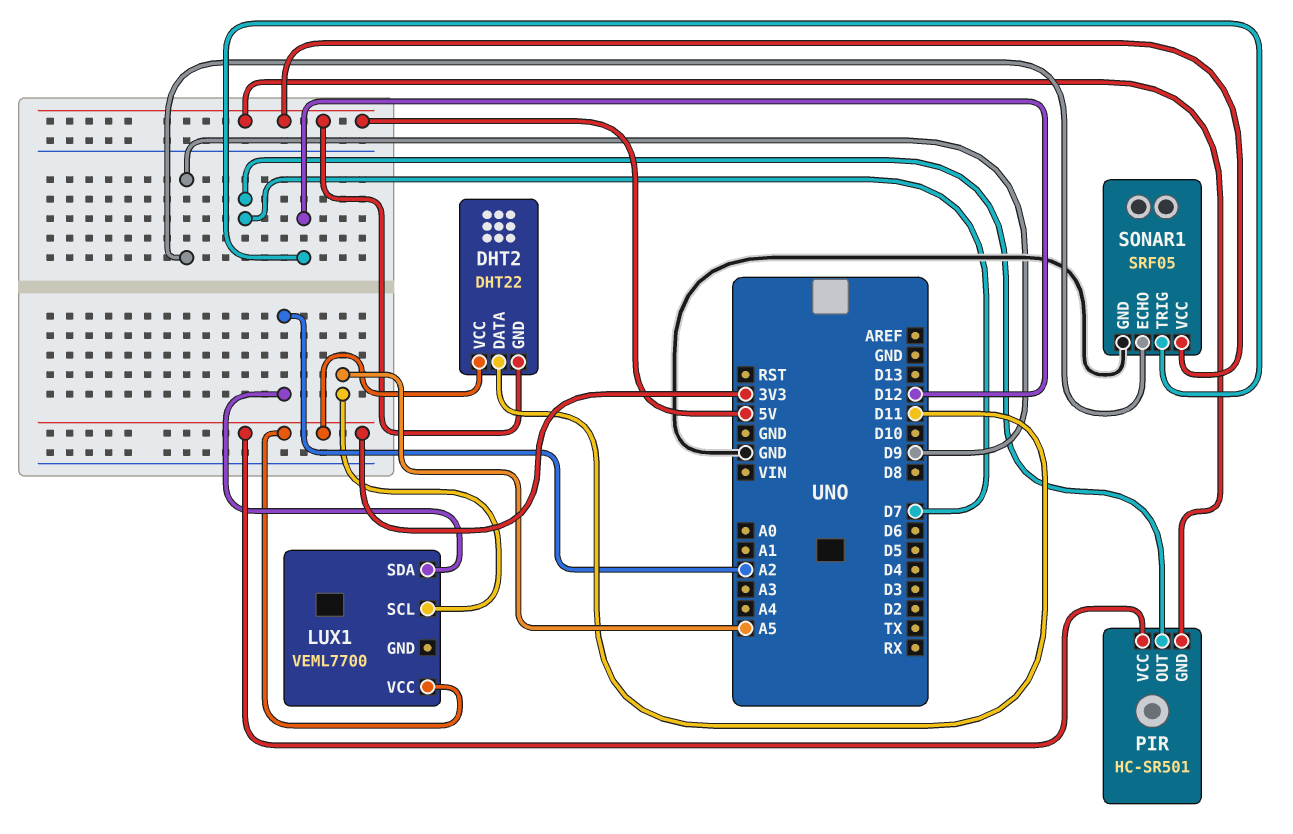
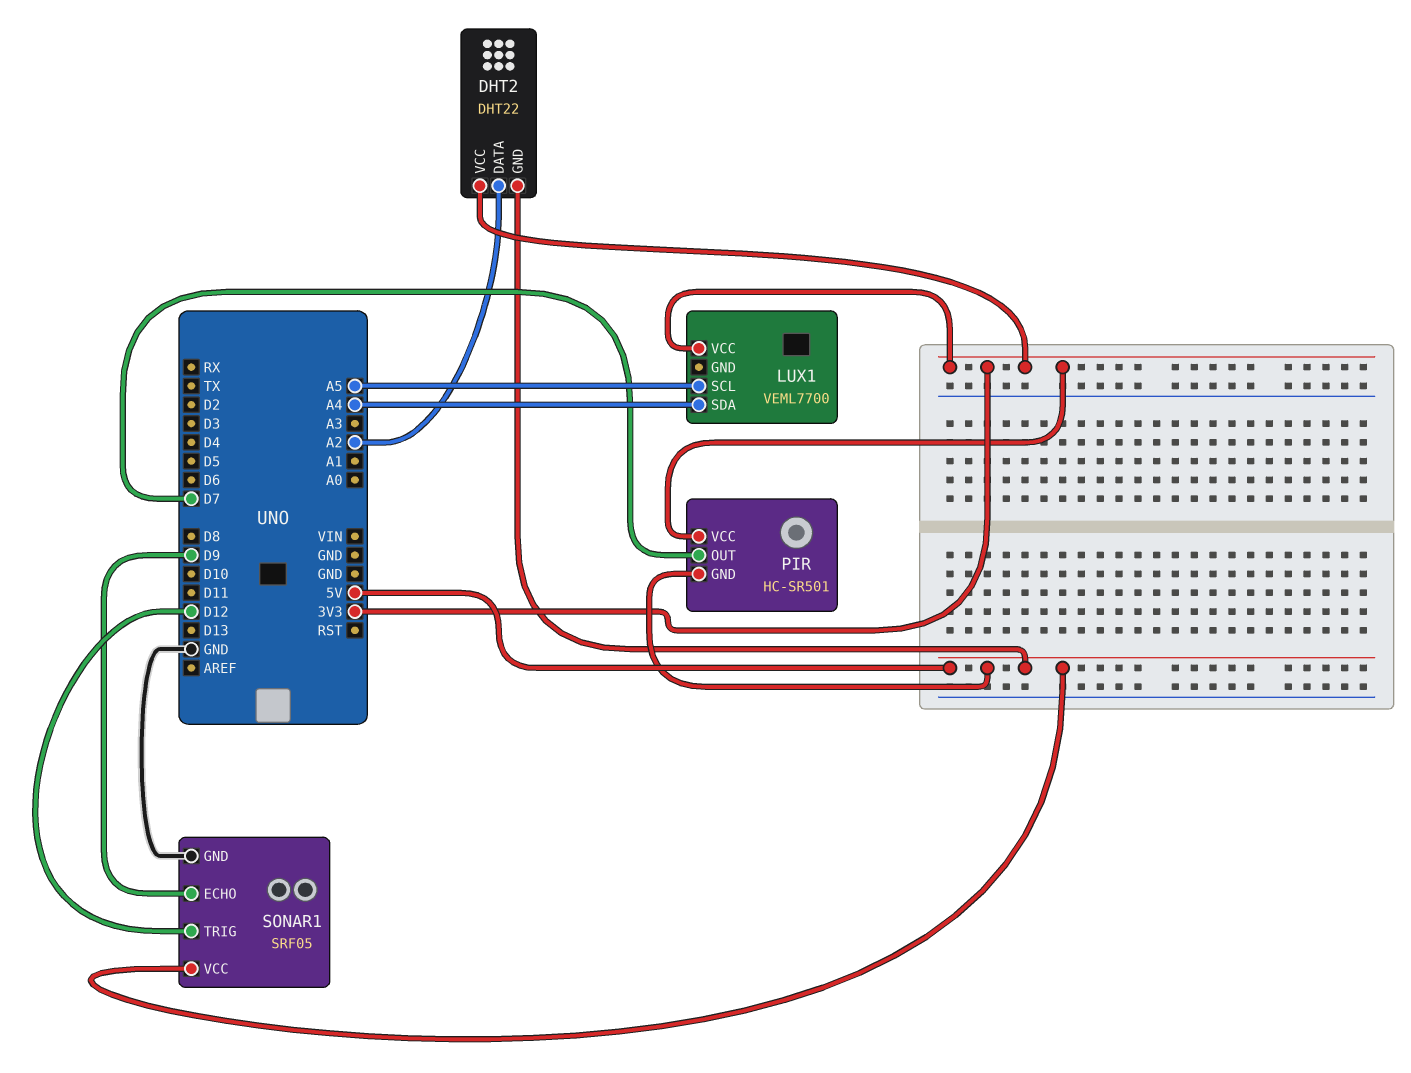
DHT2 pin DATA: D11 -> A2
LUX1 pin SDA: A2 -> A4

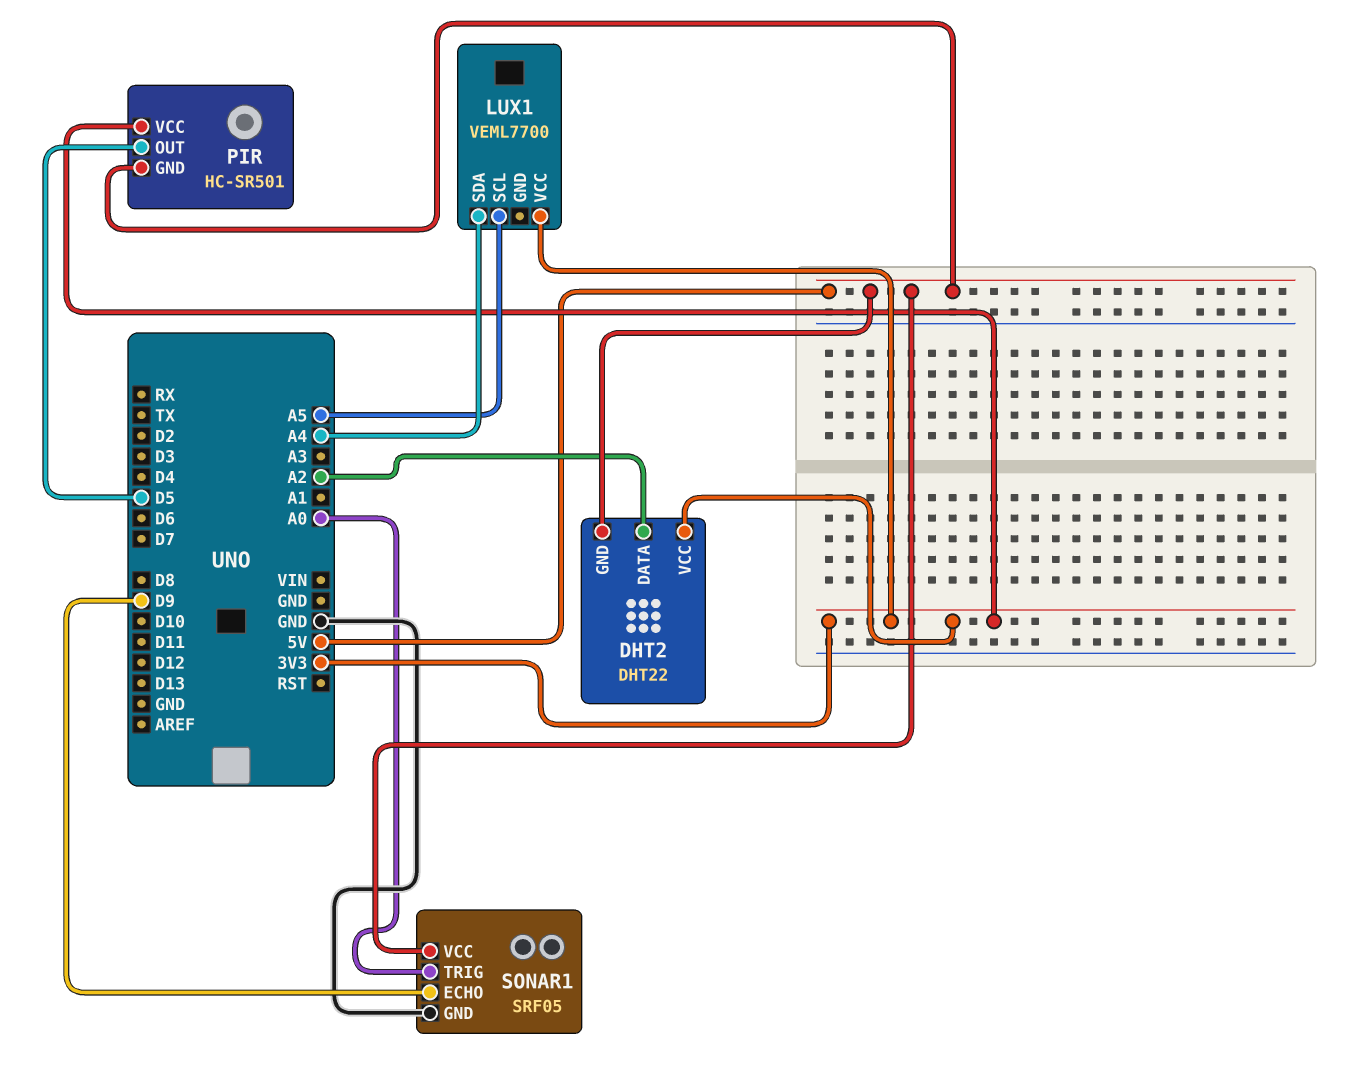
PIR pin OUT: D7 -> D5
SONAR1 pin TRIG: D12 -> A0

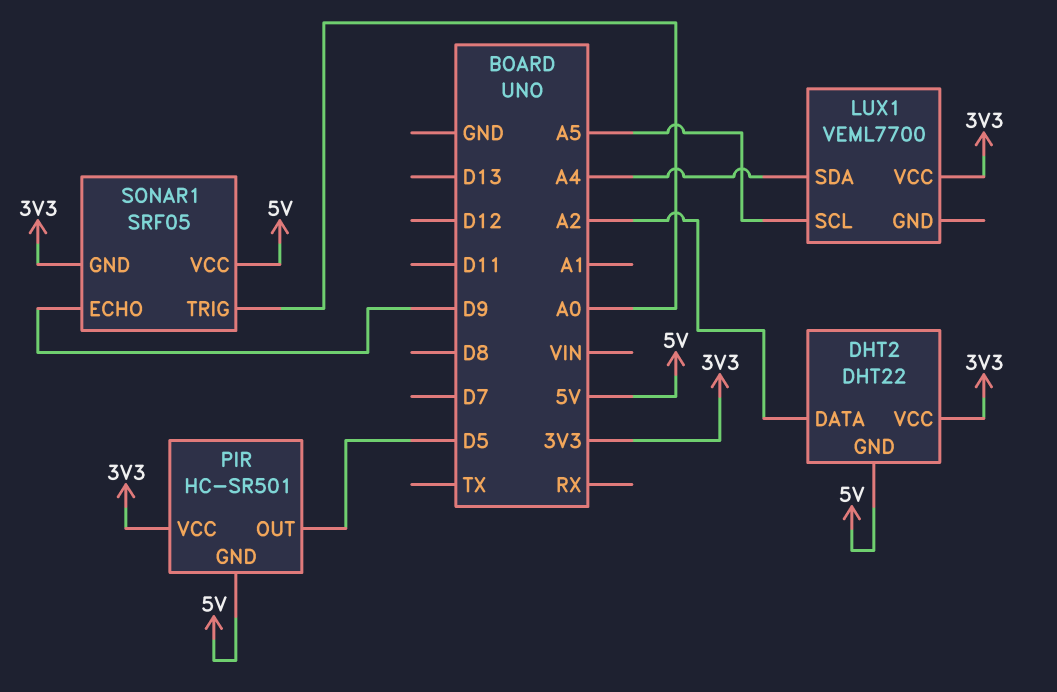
SONAR1 pin GND: GND -> 3V3

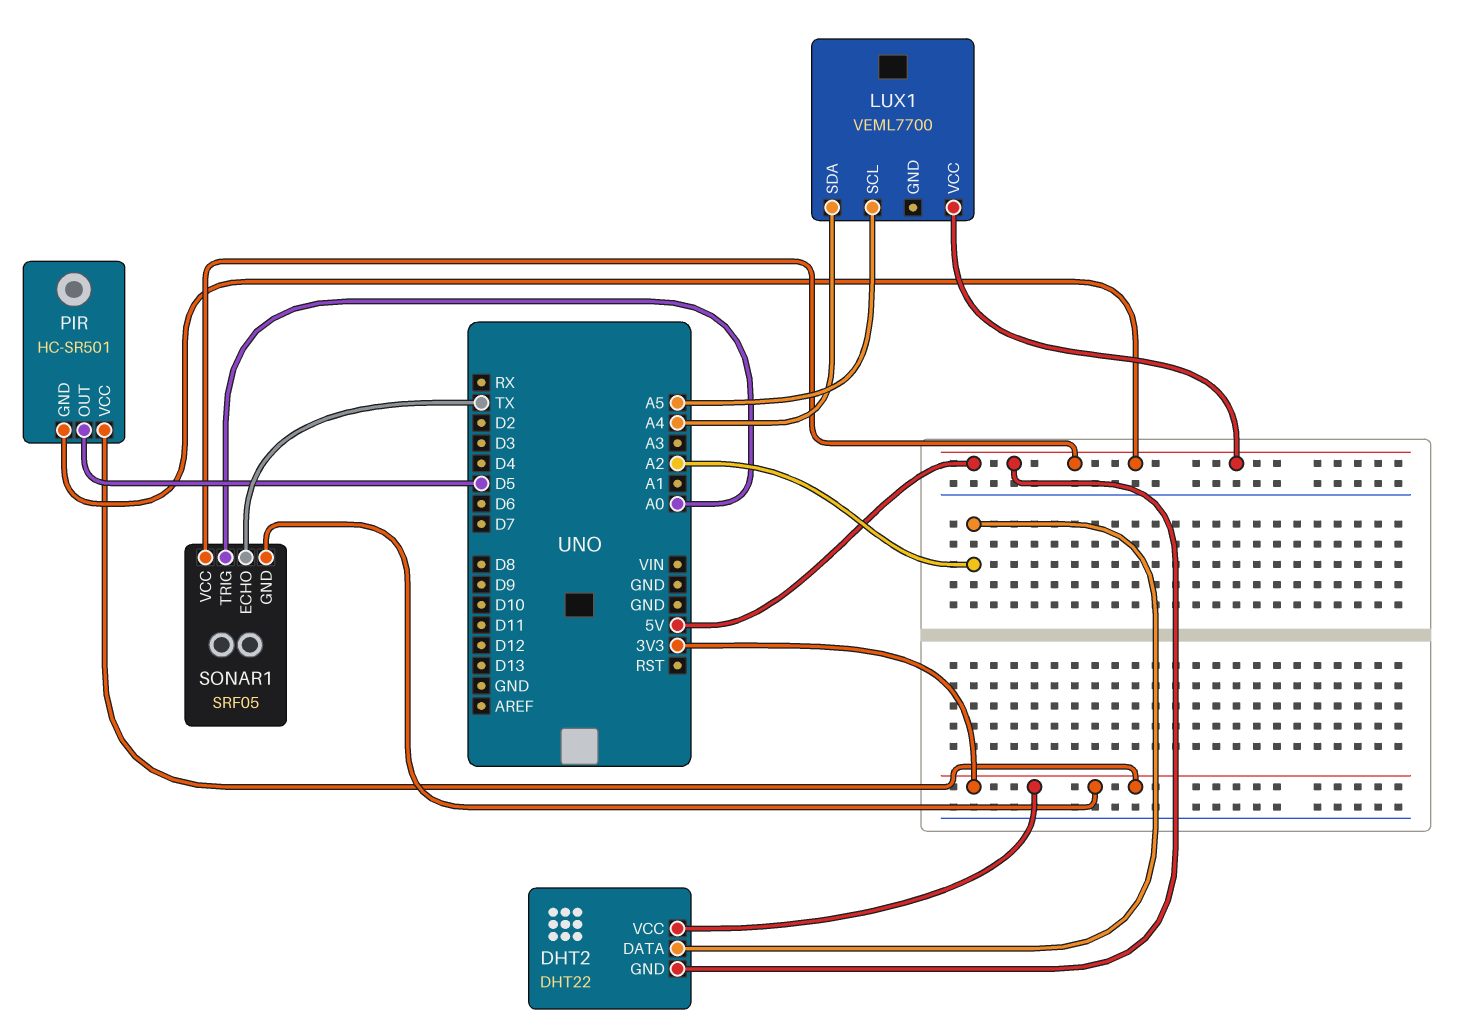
LUX1 pin VCC: 3V3 -> 5V
SONAR1 pin ECHO: D9 -> TX

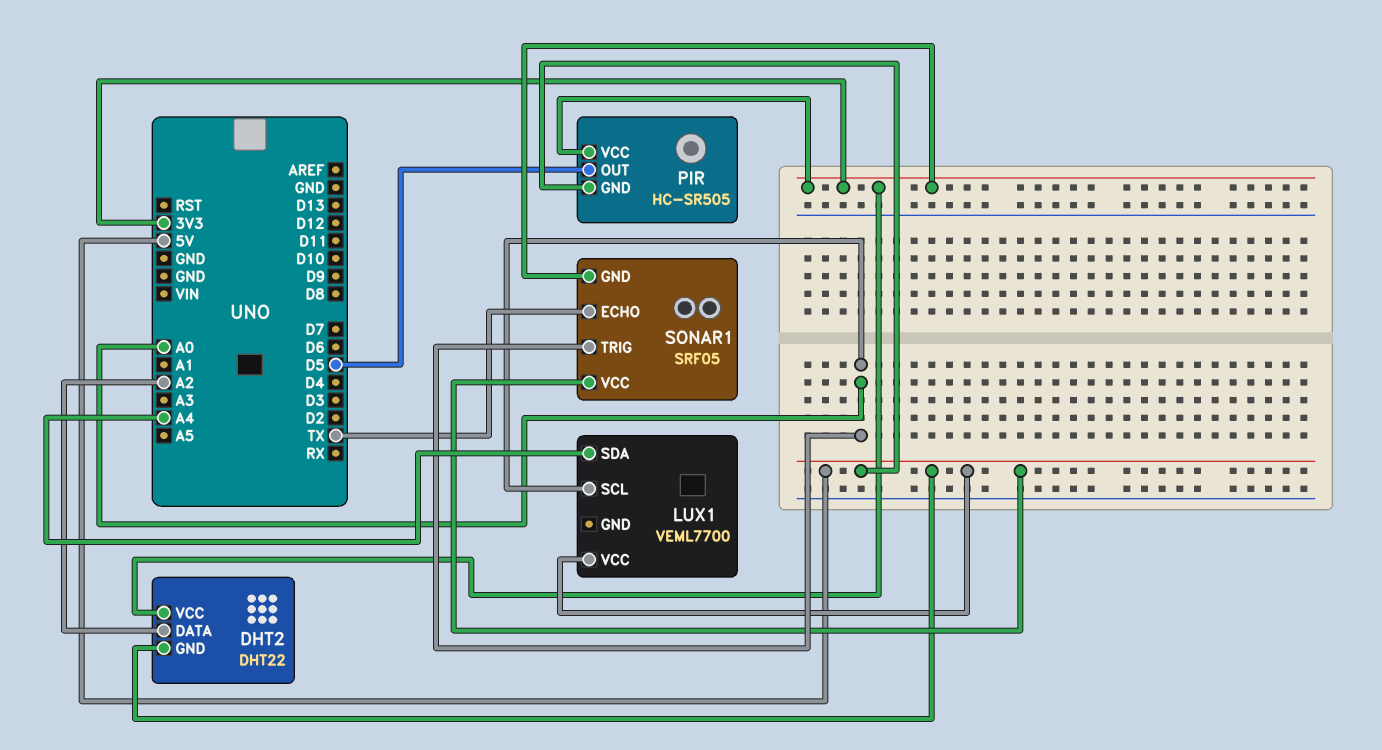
LUX1 pin SCL: A5 -> A0
PIR: HC-SR501 -> HC-SR505

